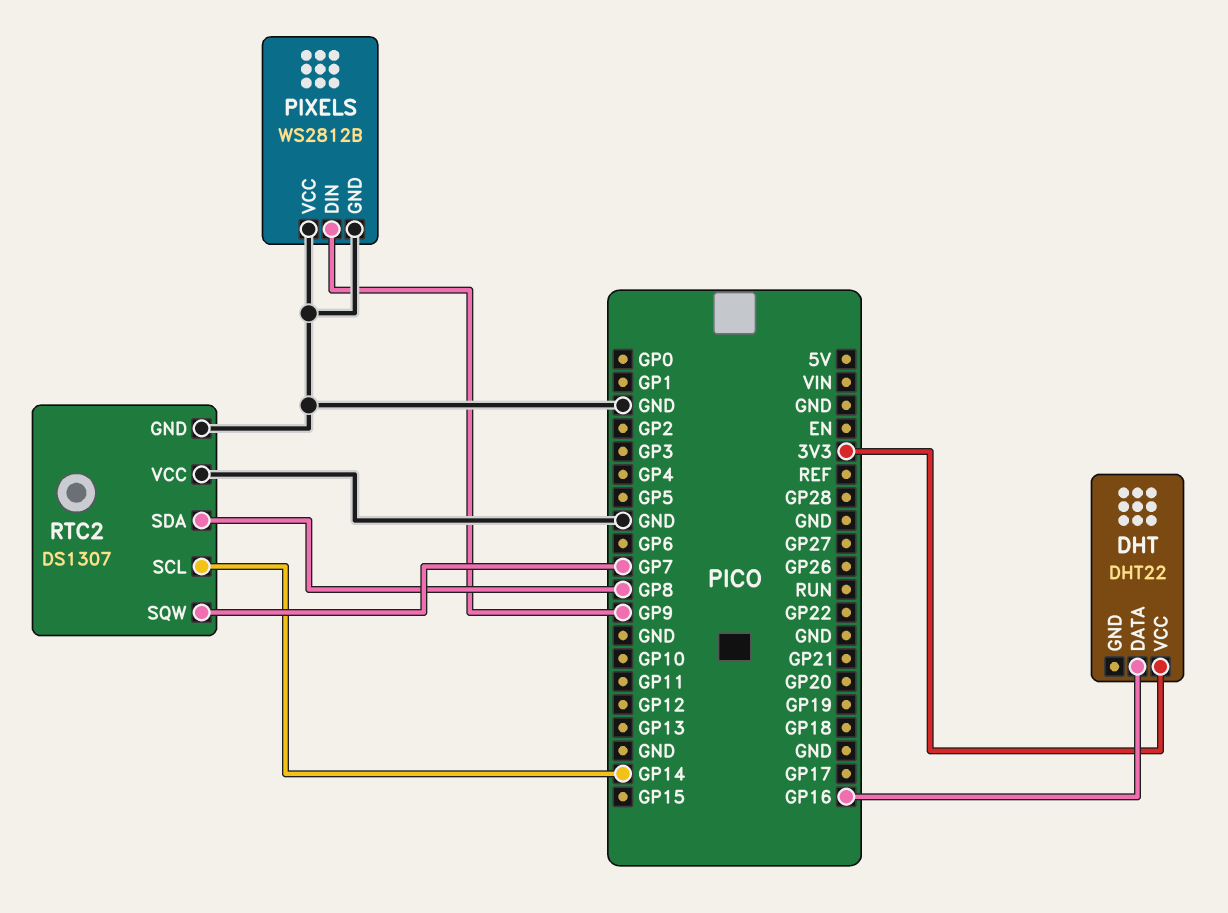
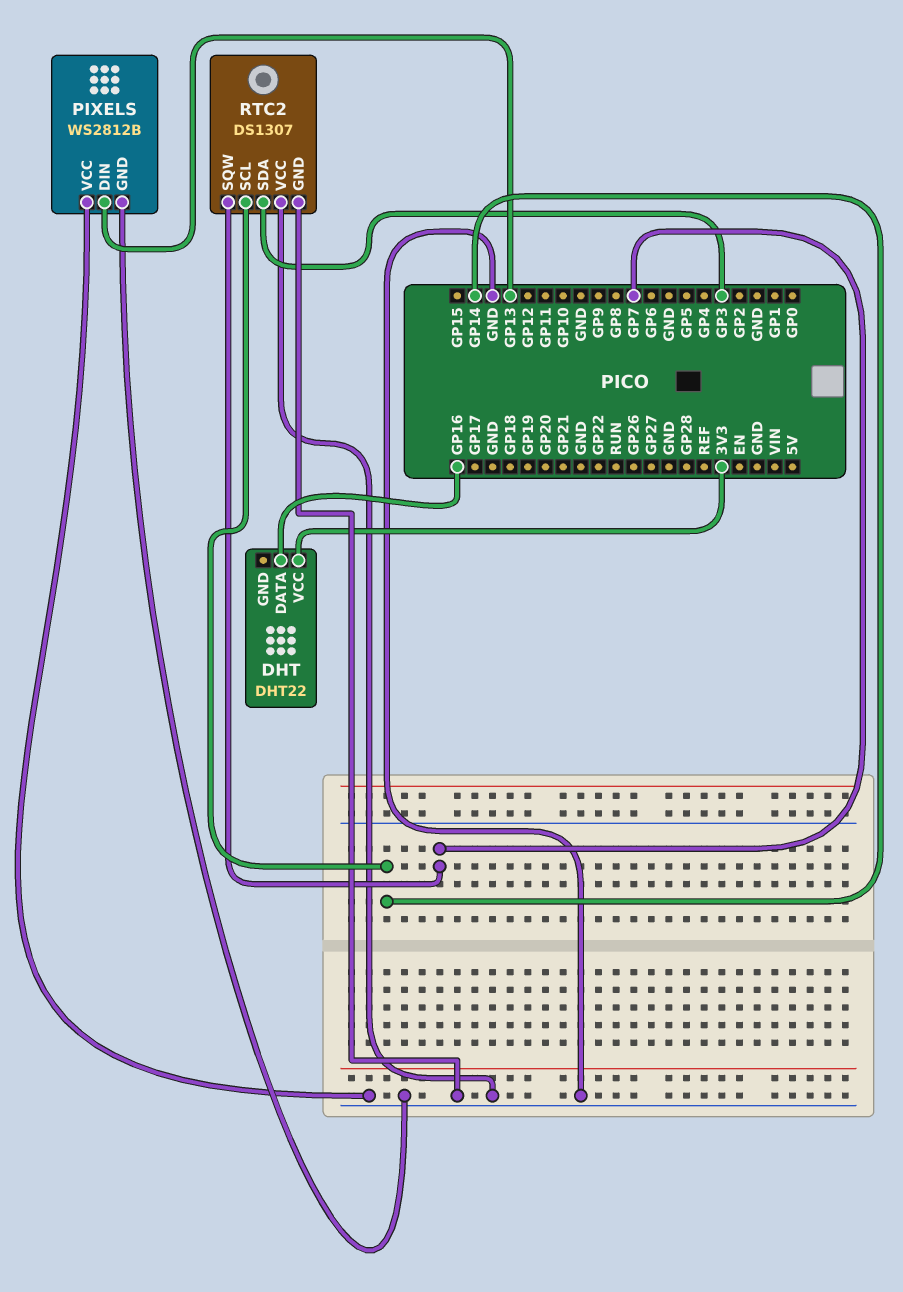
PIXELS pin DIN: GP9 -> GP13
RTC2 pin SDA: GP8 -> GP3

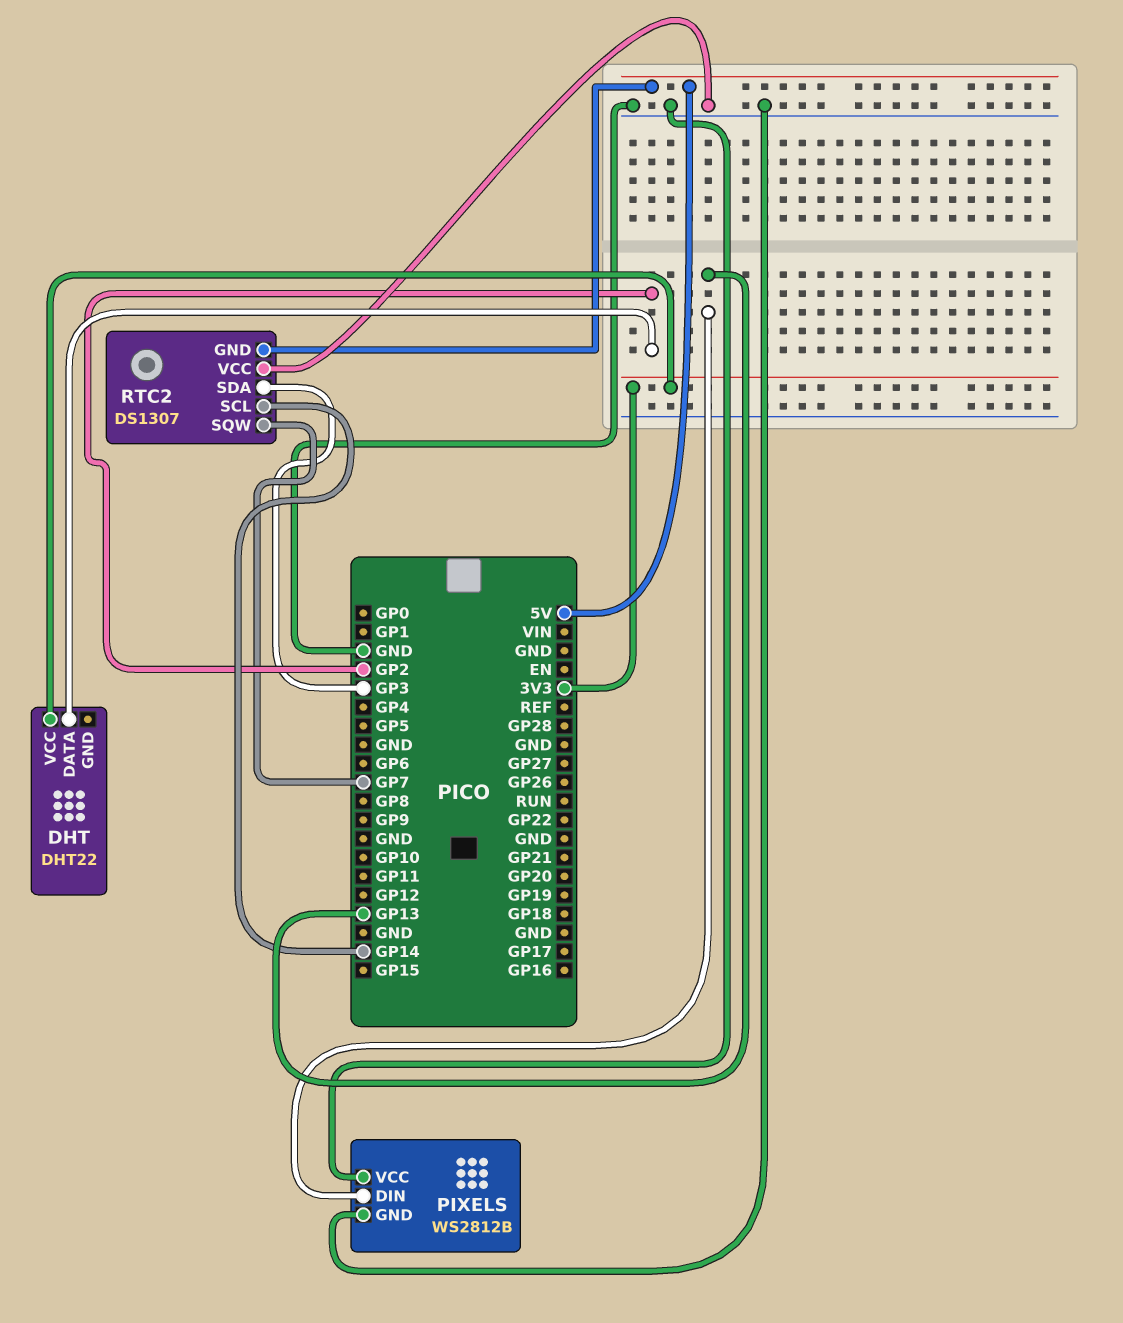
DHT pin DATA: GP16 -> GP2
RTC2 pin GND: GND -> 5V

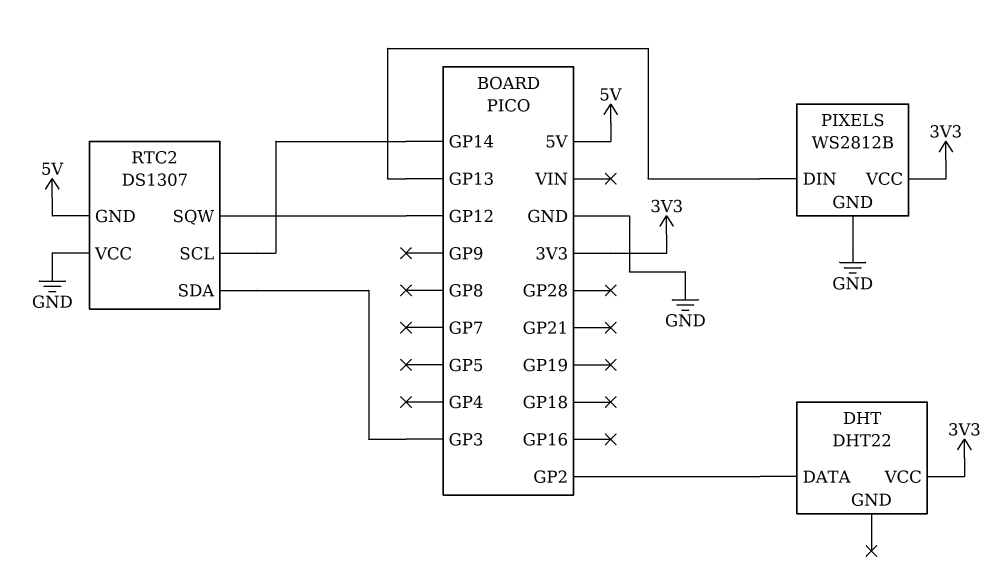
PIXELS pin VCC: GND -> 3V3
RTC2 pin SQW: GP7 -> GP12

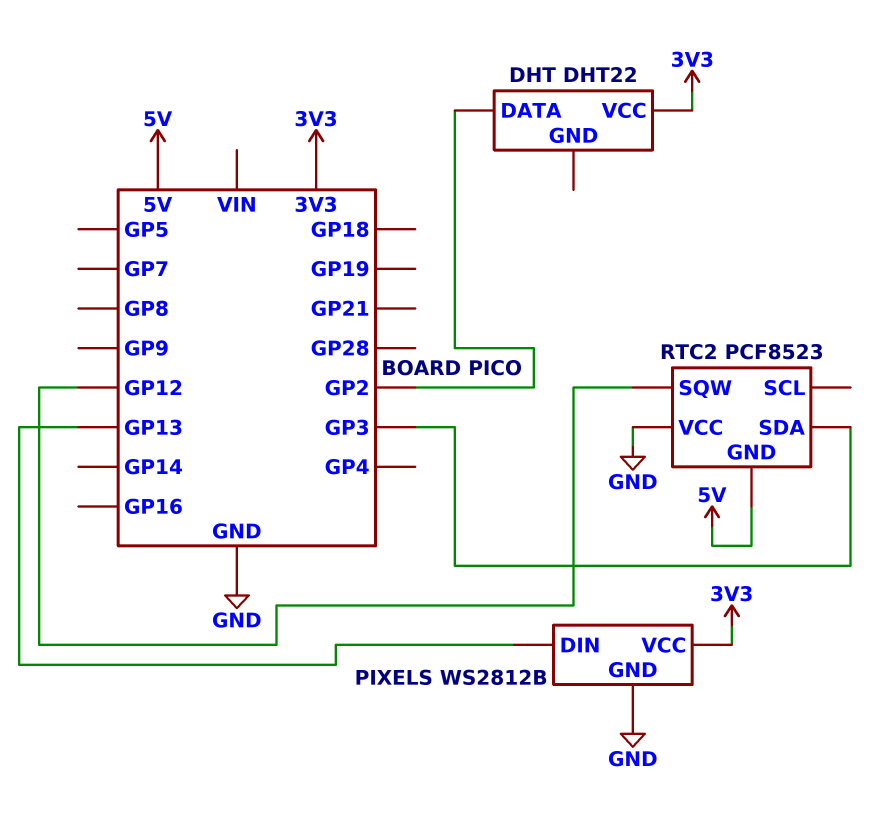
RTC2: DS1307 -> PCF8523
RTC2 pin SCL: GP14 -> none

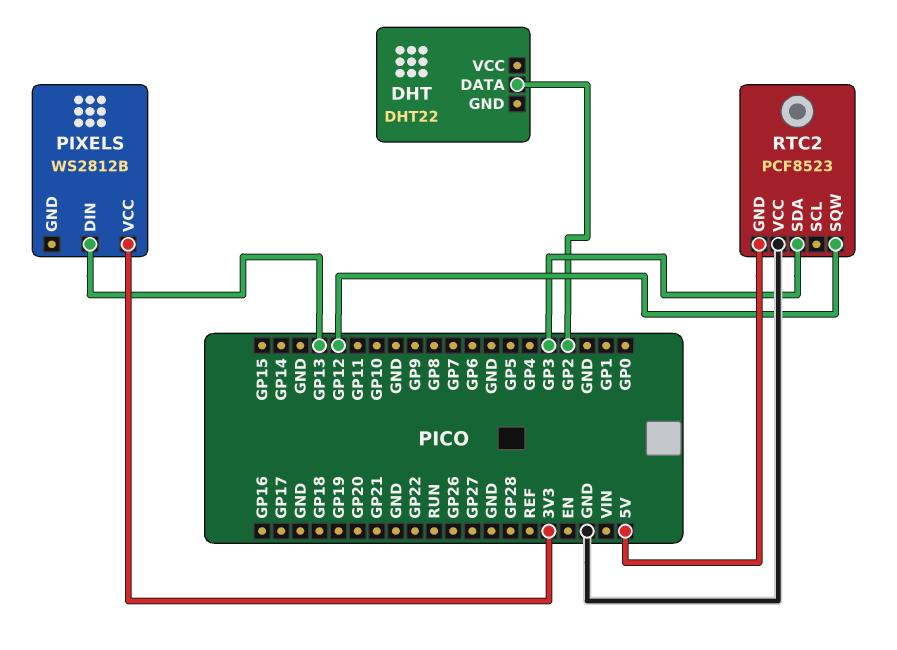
DHT pin VCC: 3V3 -> none
PIXELS pin GND: GND -> none

